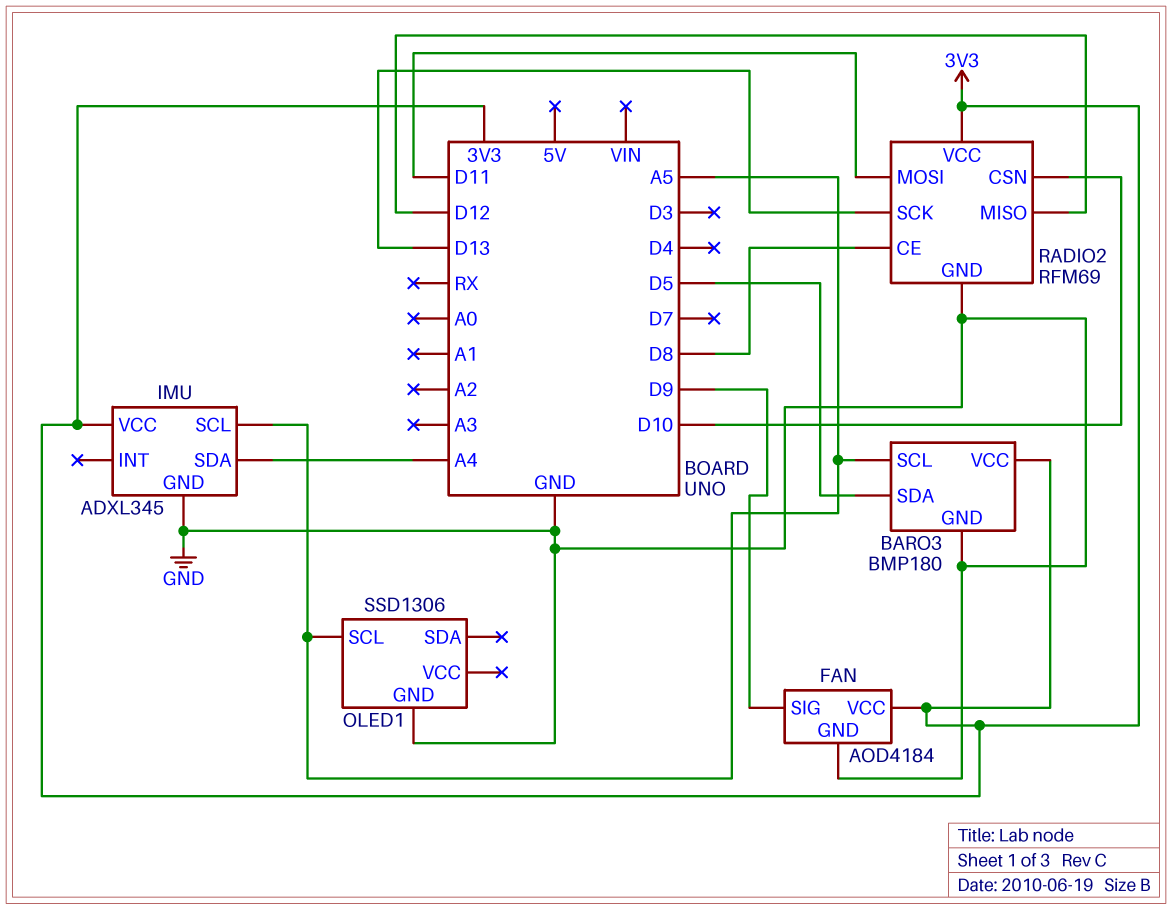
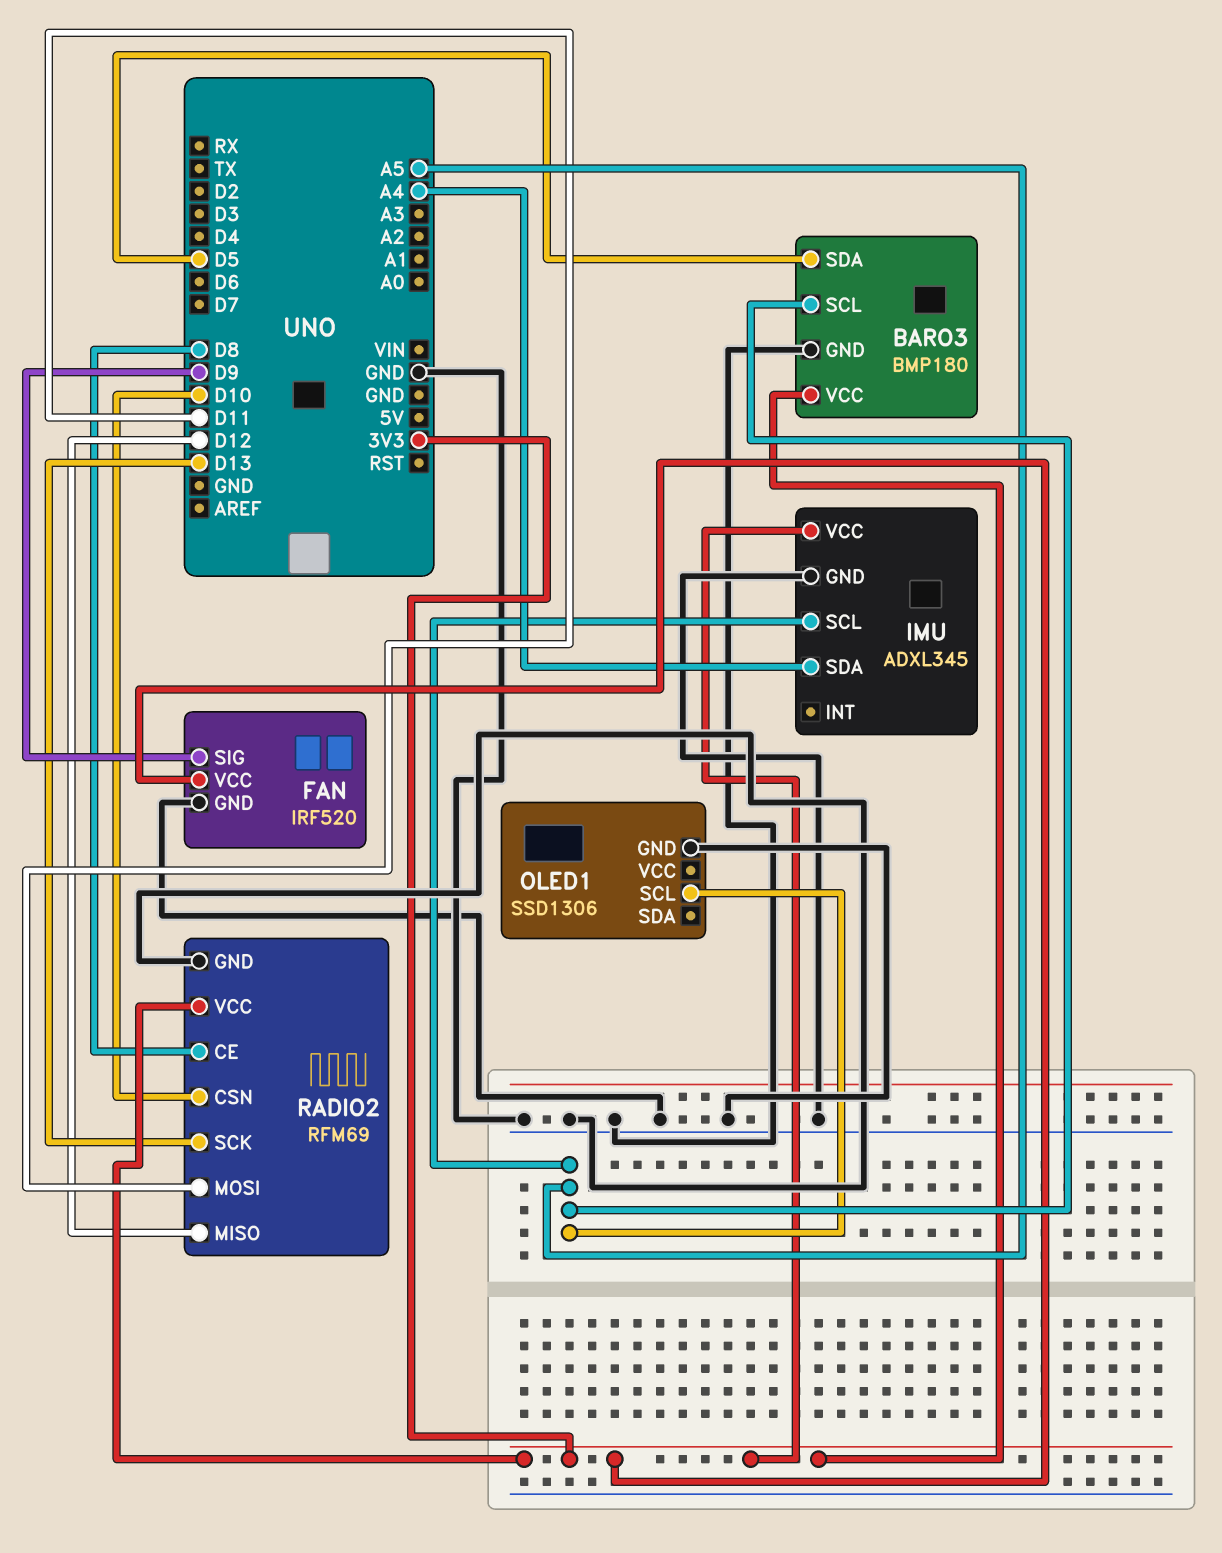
FAN: AOD4184 -> IRF520

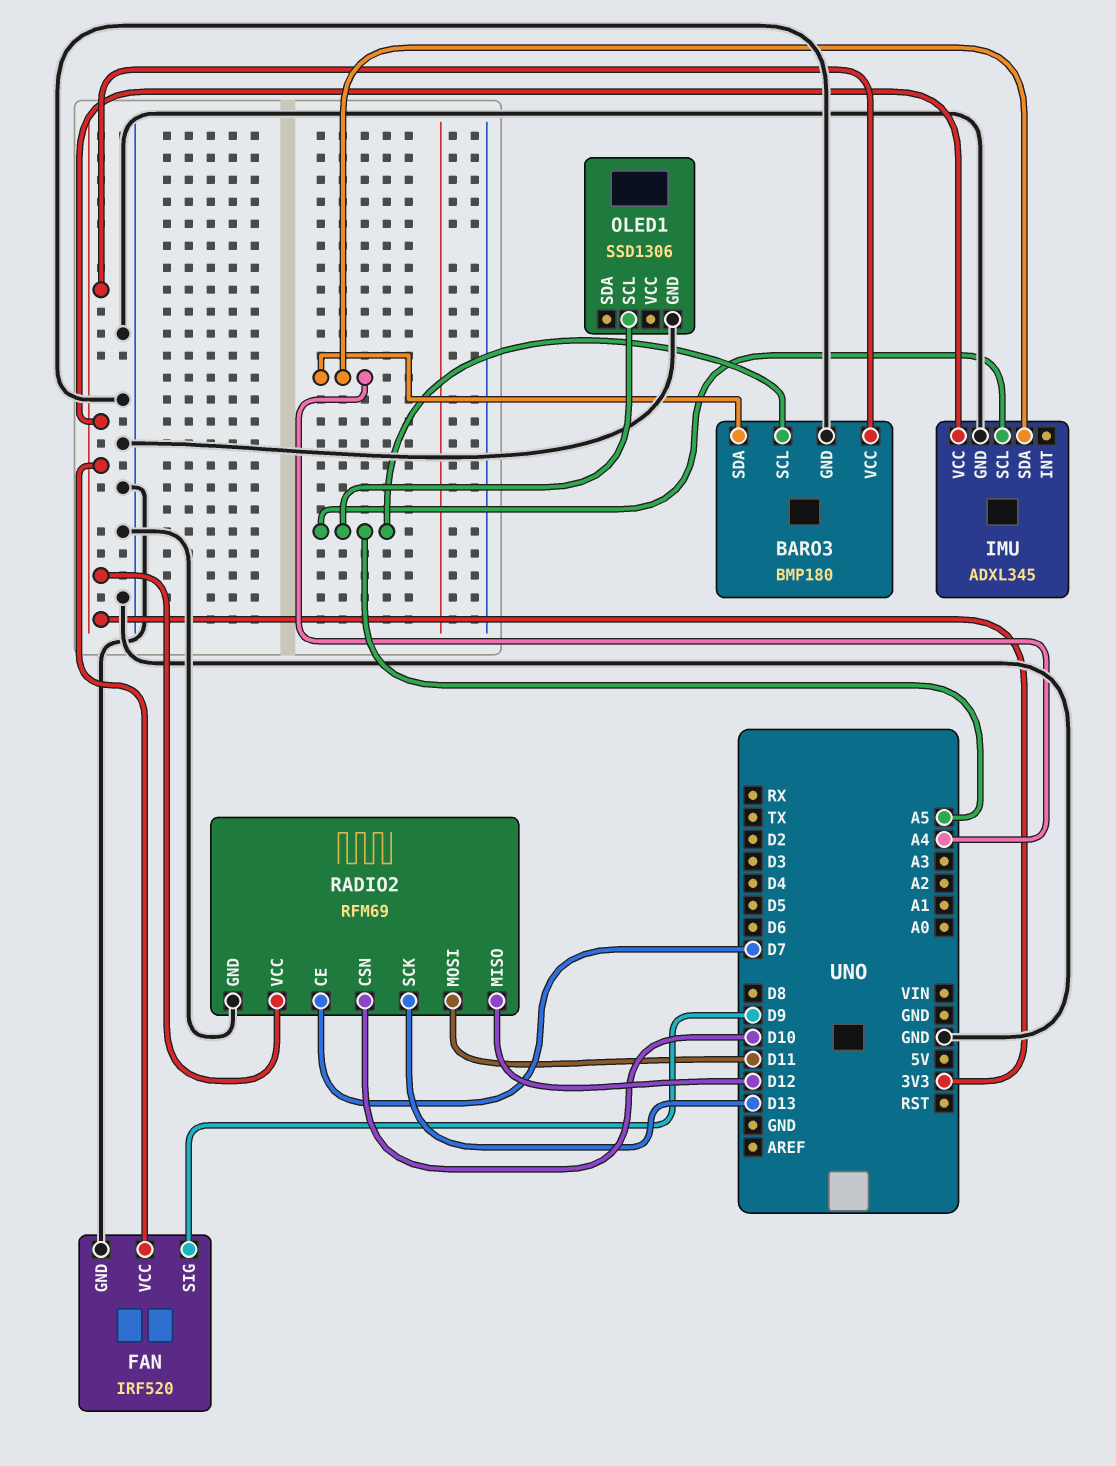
BARO3 pin SDA: D5 -> A4
RADIO2 pin CE: D8 -> D7

